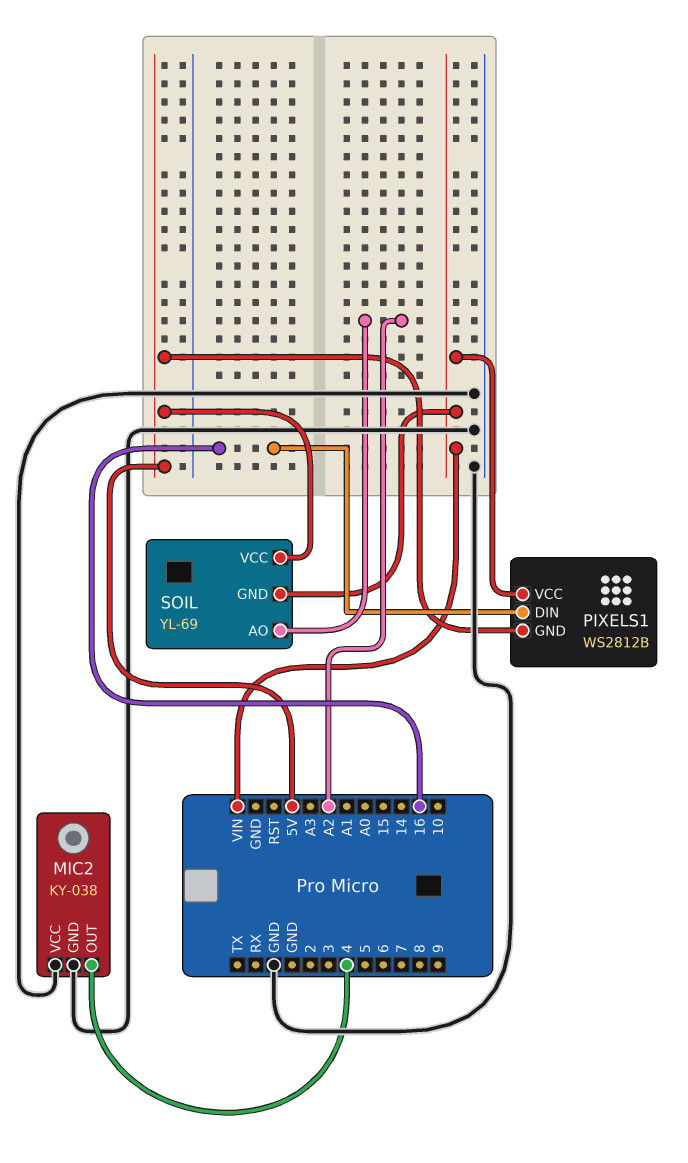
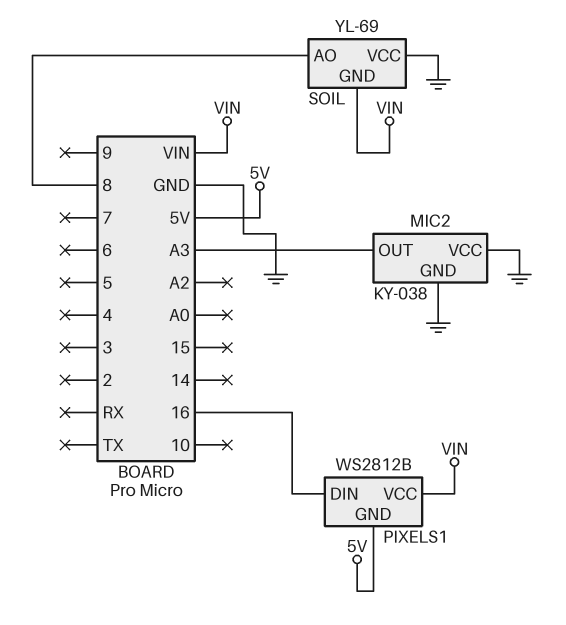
MIC2 pin OUT: 4 -> A3
SOIL pin AO: A2 -> 8
SOIL pin VCC: 5V -> GND

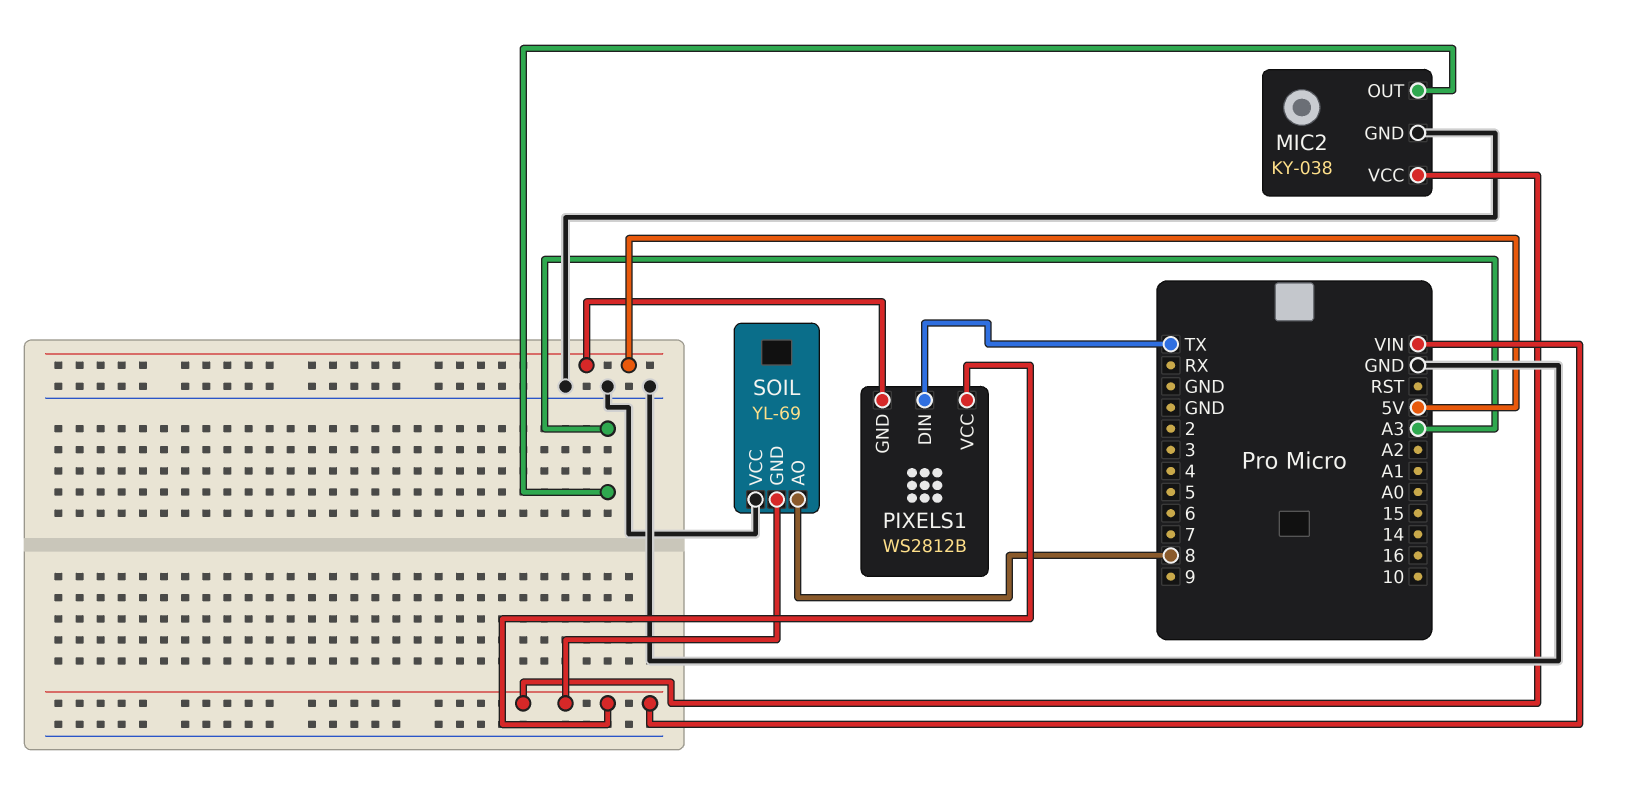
MIC2 pin VCC: GND -> VIN
PIXELS1 pin DIN: 16 -> TX

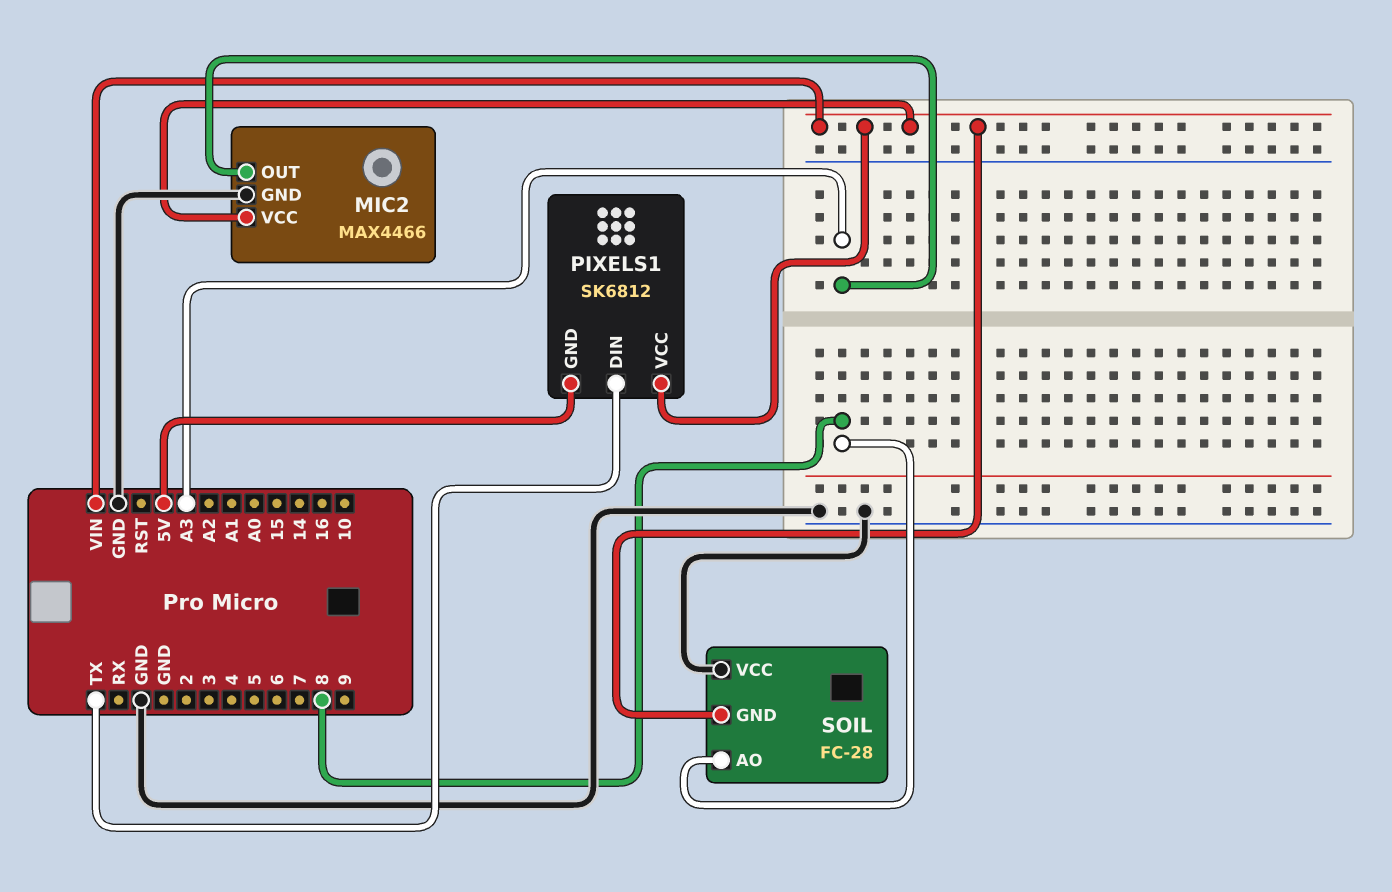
MIC2: KY-038 -> MAX4466
PIXELS1: WS2812B -> SK6812
SOIL: YL-69 -> FC-28

